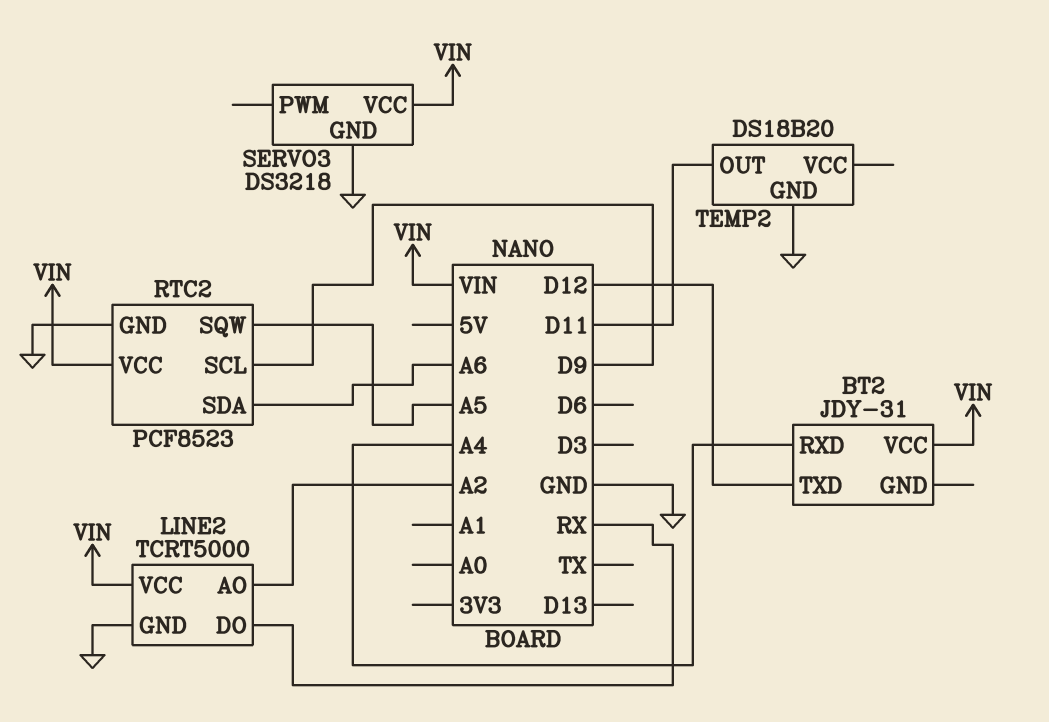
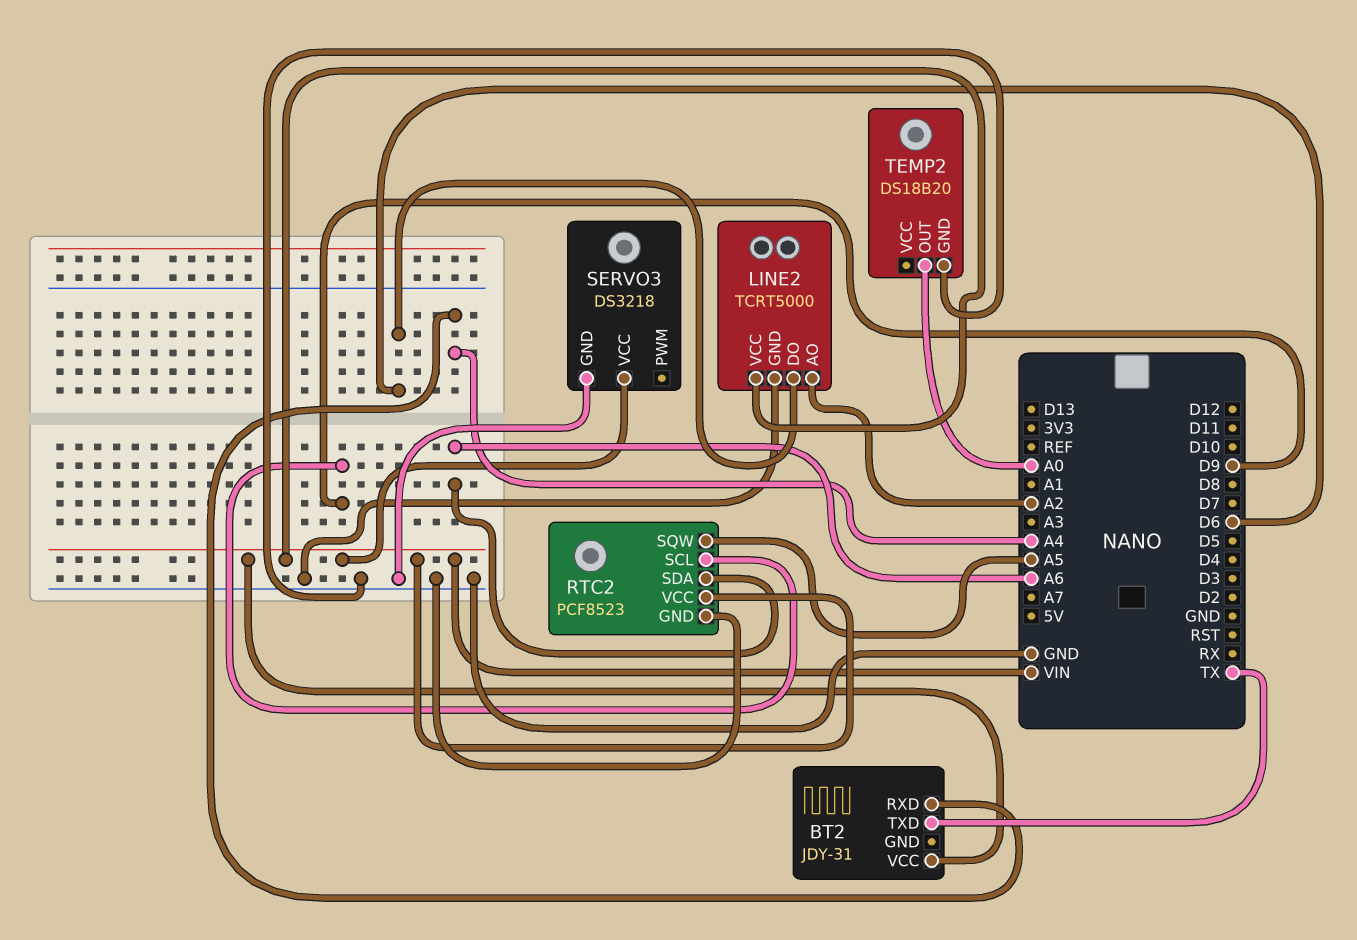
BT2 pin TXD: D12 -> TX
LINE2 pin DO: RX -> D6
TEMP2 pin OUT: D11 -> A0

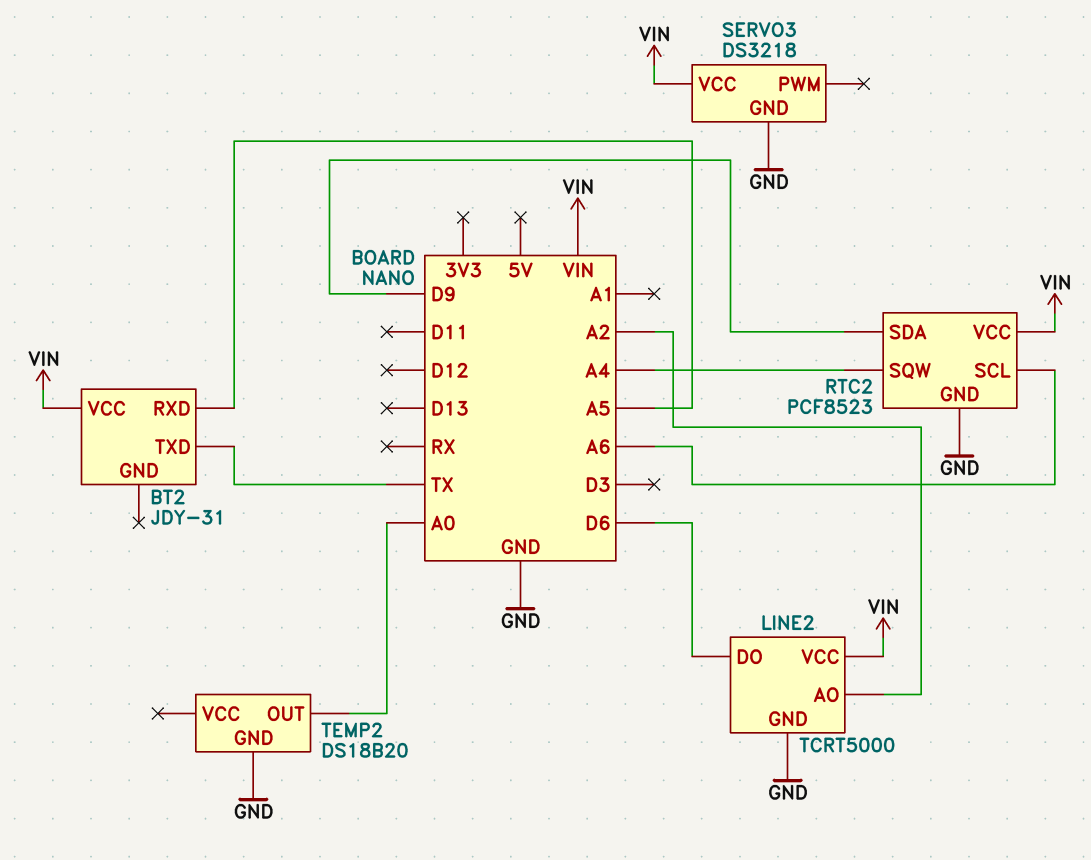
BT2 pin RXD: A4 -> A5
RTC2 pin SCL: D9 -> A6
RTC2 pin SDA: A6 -> D9
RTC2 pin SQW: A5 -> A4

